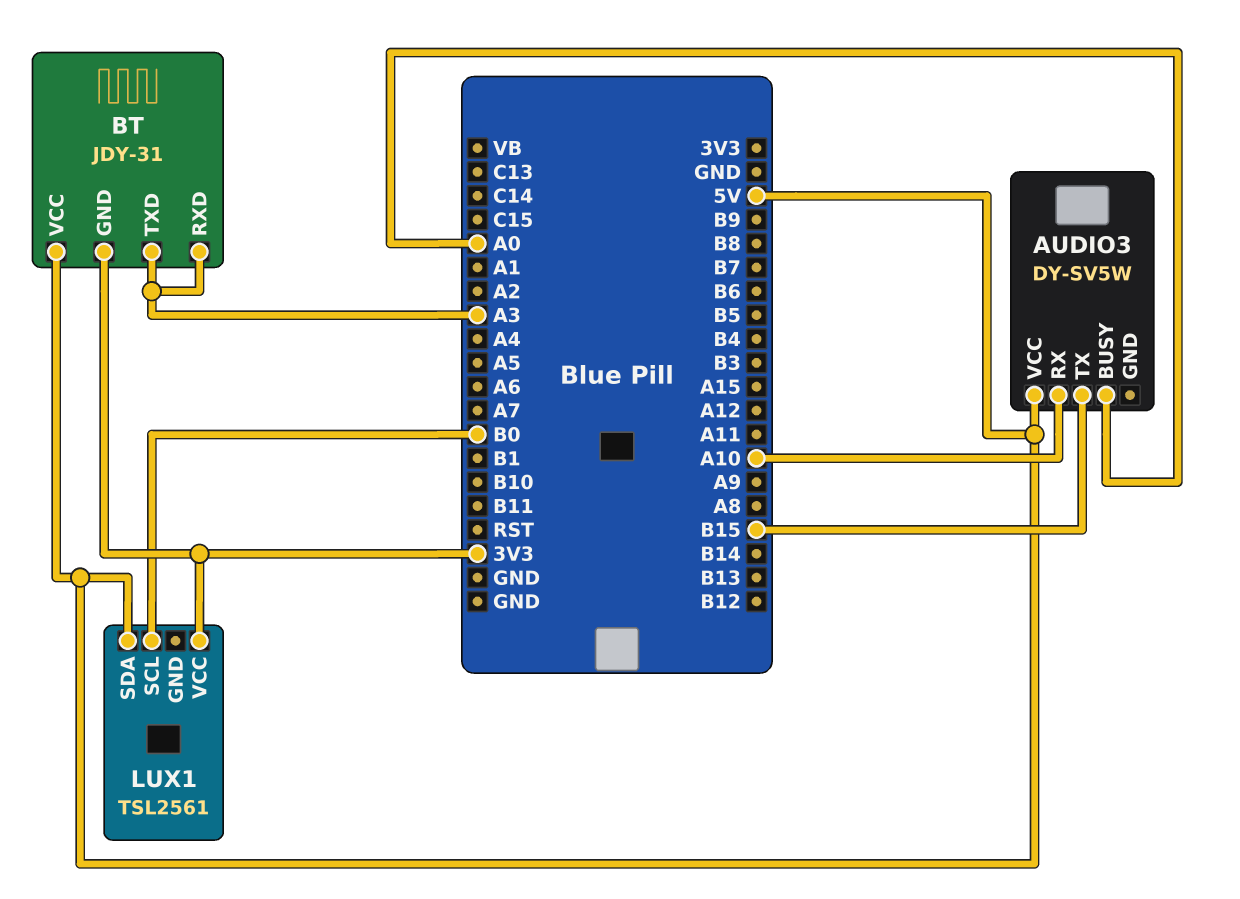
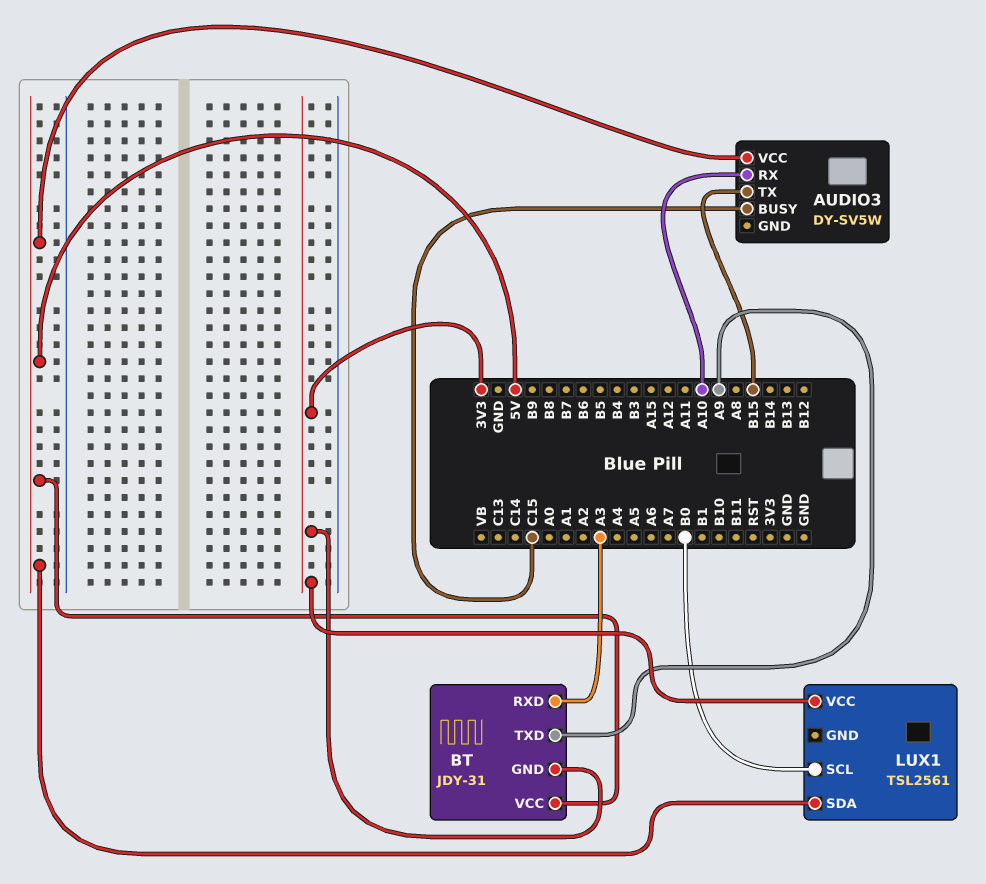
AUDIO3 pin BUSY: A0 -> C15
BT pin TXD: A3 -> A9

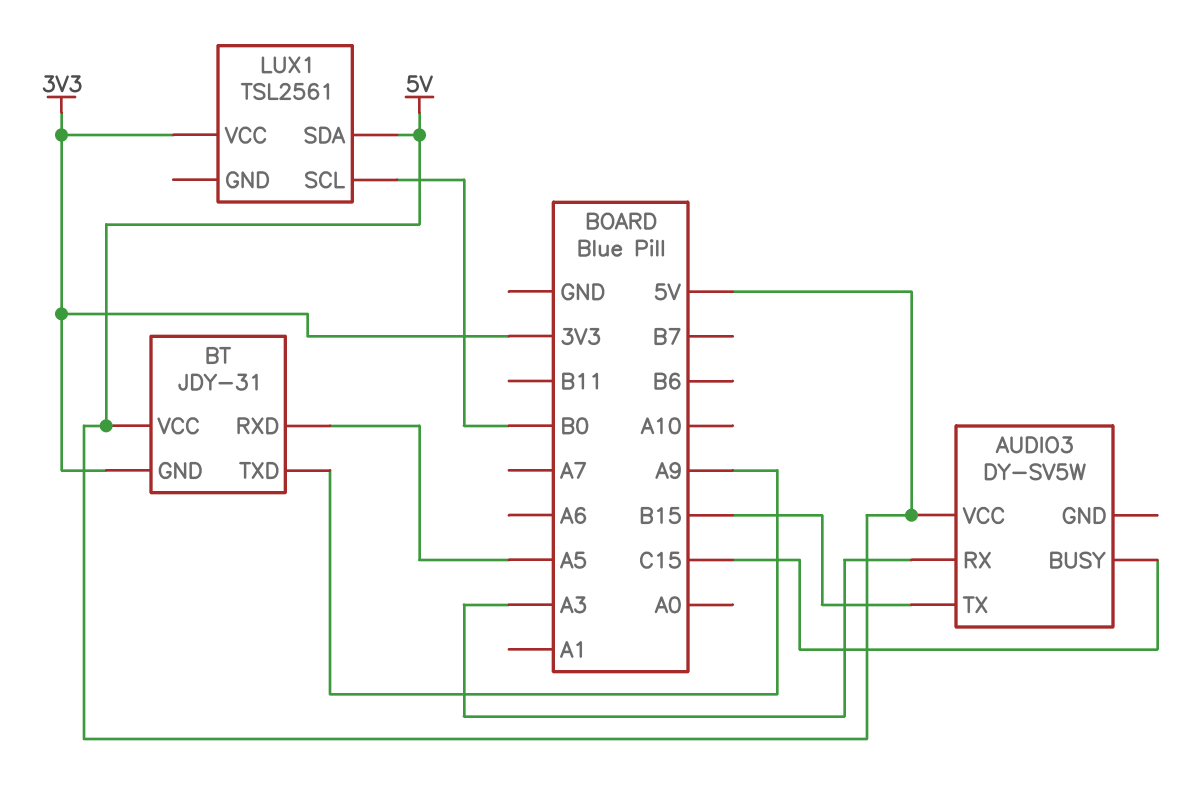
AUDIO3 pin RX: A10 -> A3
BT pin RXD: A3 -> A5

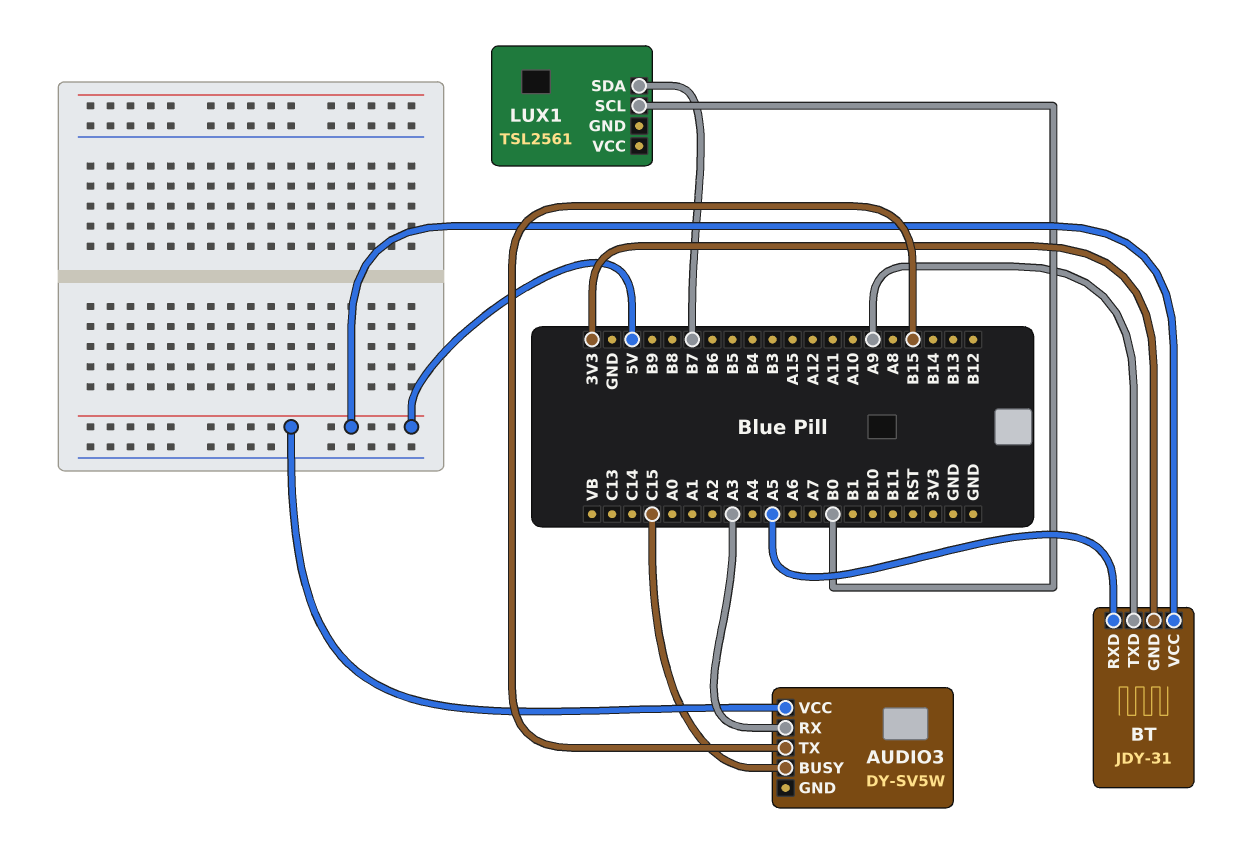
LUX1 pin SDA: 5V -> B7
LUX1 pin VCC: 3V3 -> none

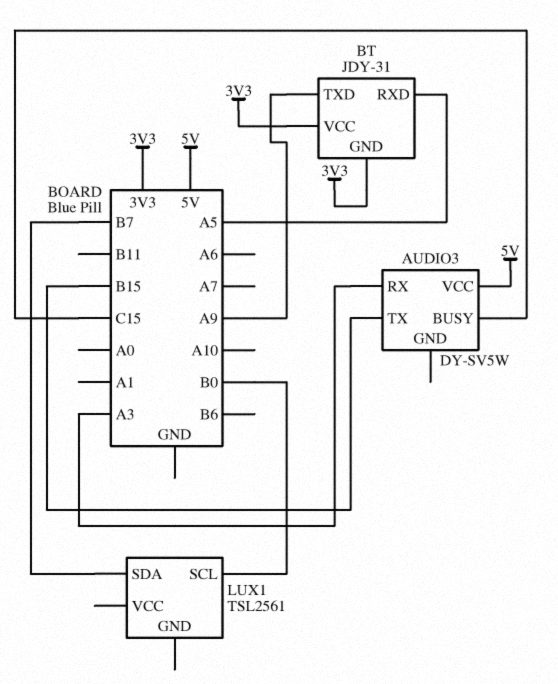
BT pin VCC: 5V -> 3V3

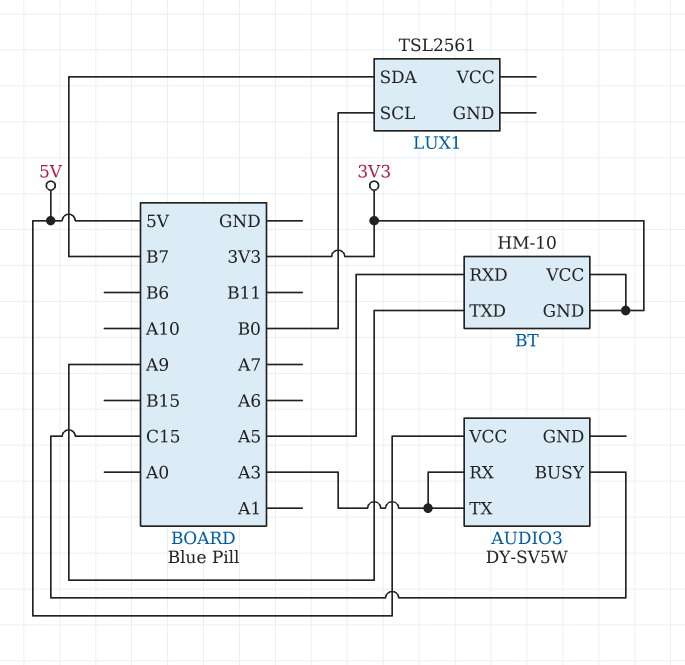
AUDIO3 pin TX: B15 -> A3
BT: JDY-31 -> HM-10

